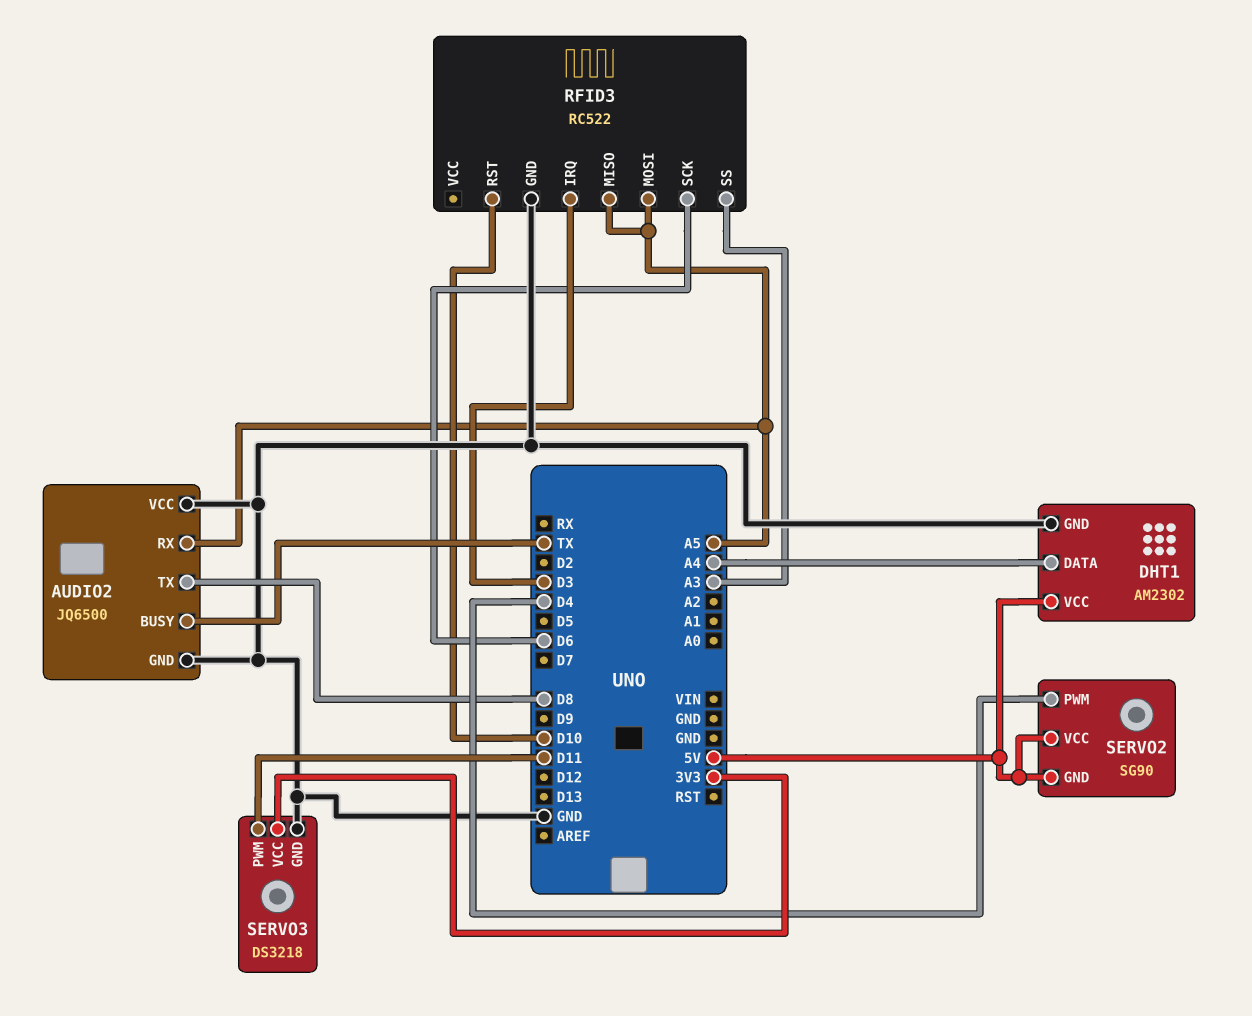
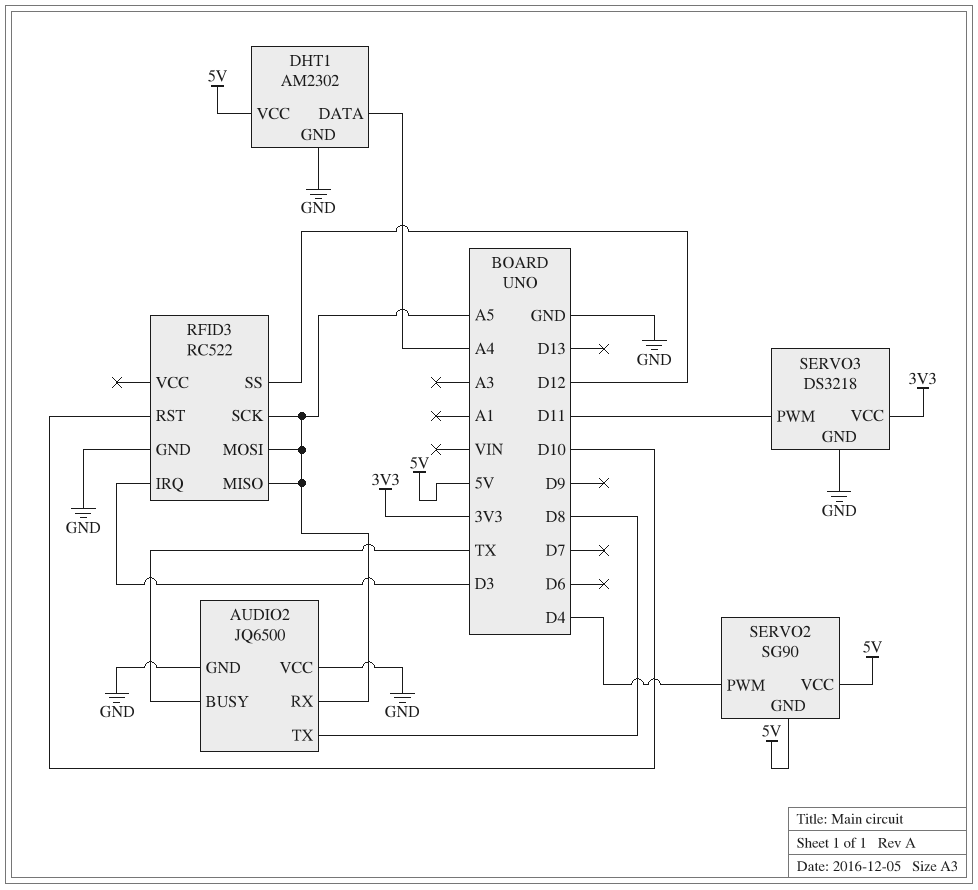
RFID3 pin SCK: D6 -> A5
RFID3 pin SS: A3 -> D12

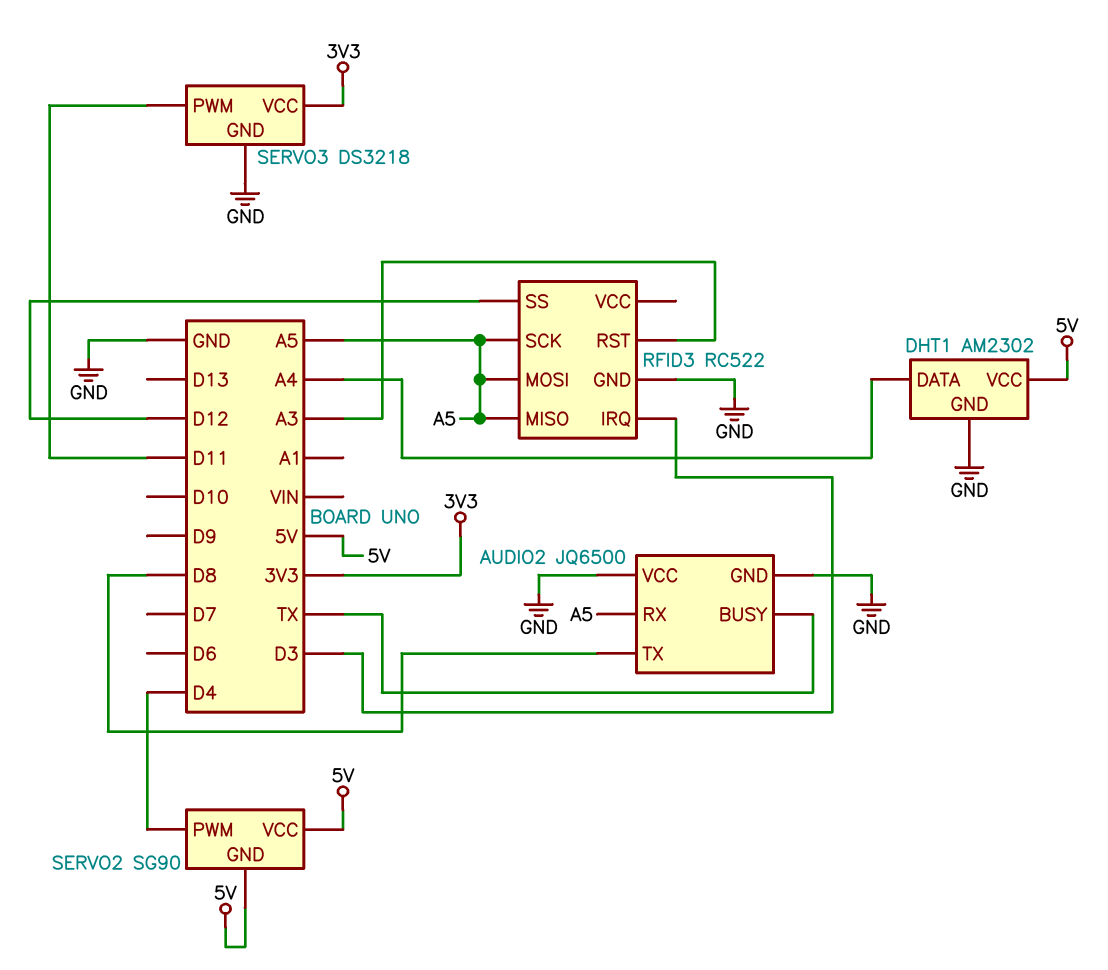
RFID3 pin RST: D10 -> A3

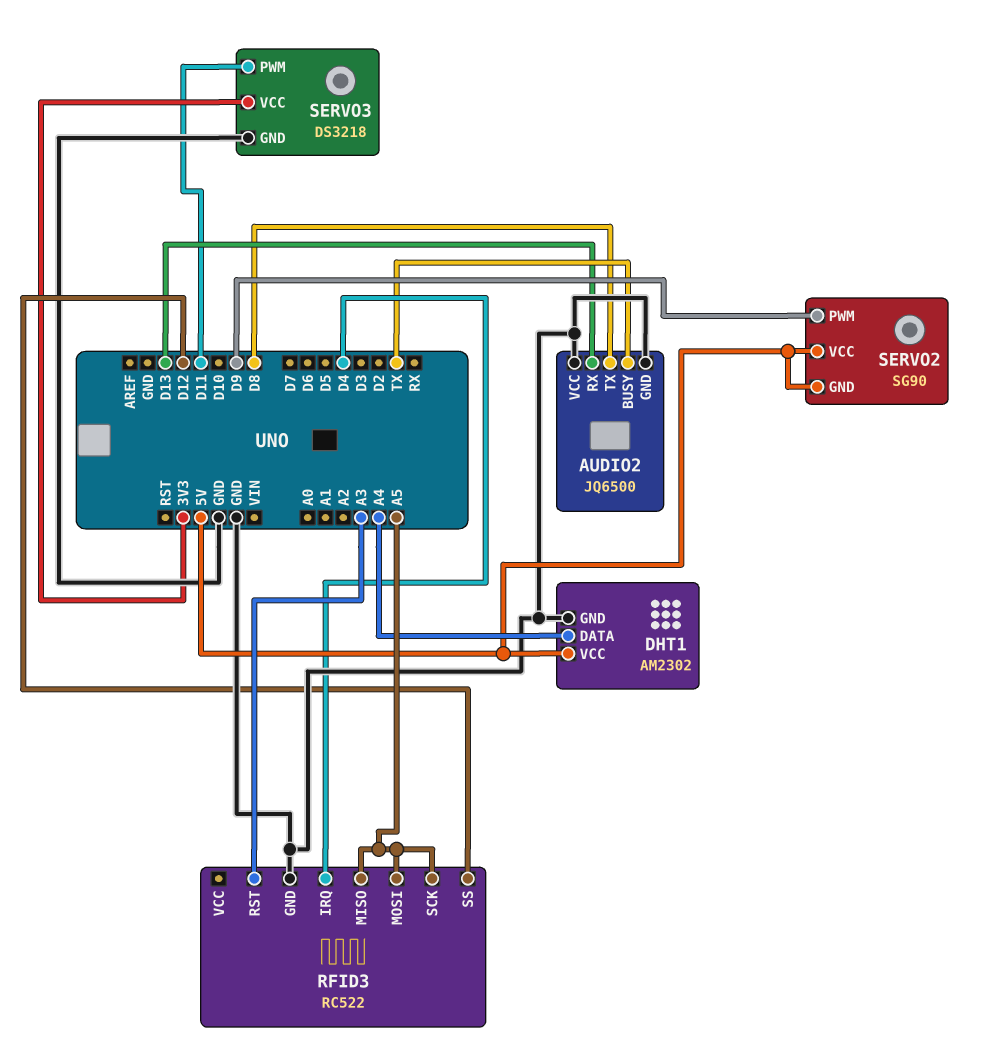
AUDIO2 pin RX: A5 -> D13
RFID3 pin IRQ: D3 -> D4
SERVO2 pin PWM: D4 -> D9

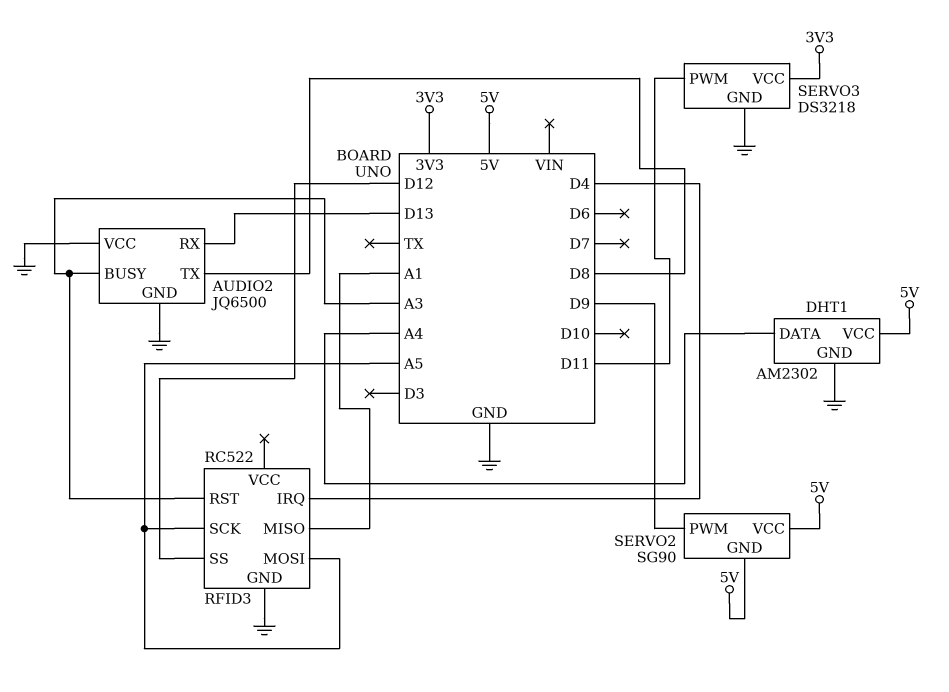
AUDIO2 pin BUSY: TX -> A3
RFID3 pin MISO: A5 -> A1

